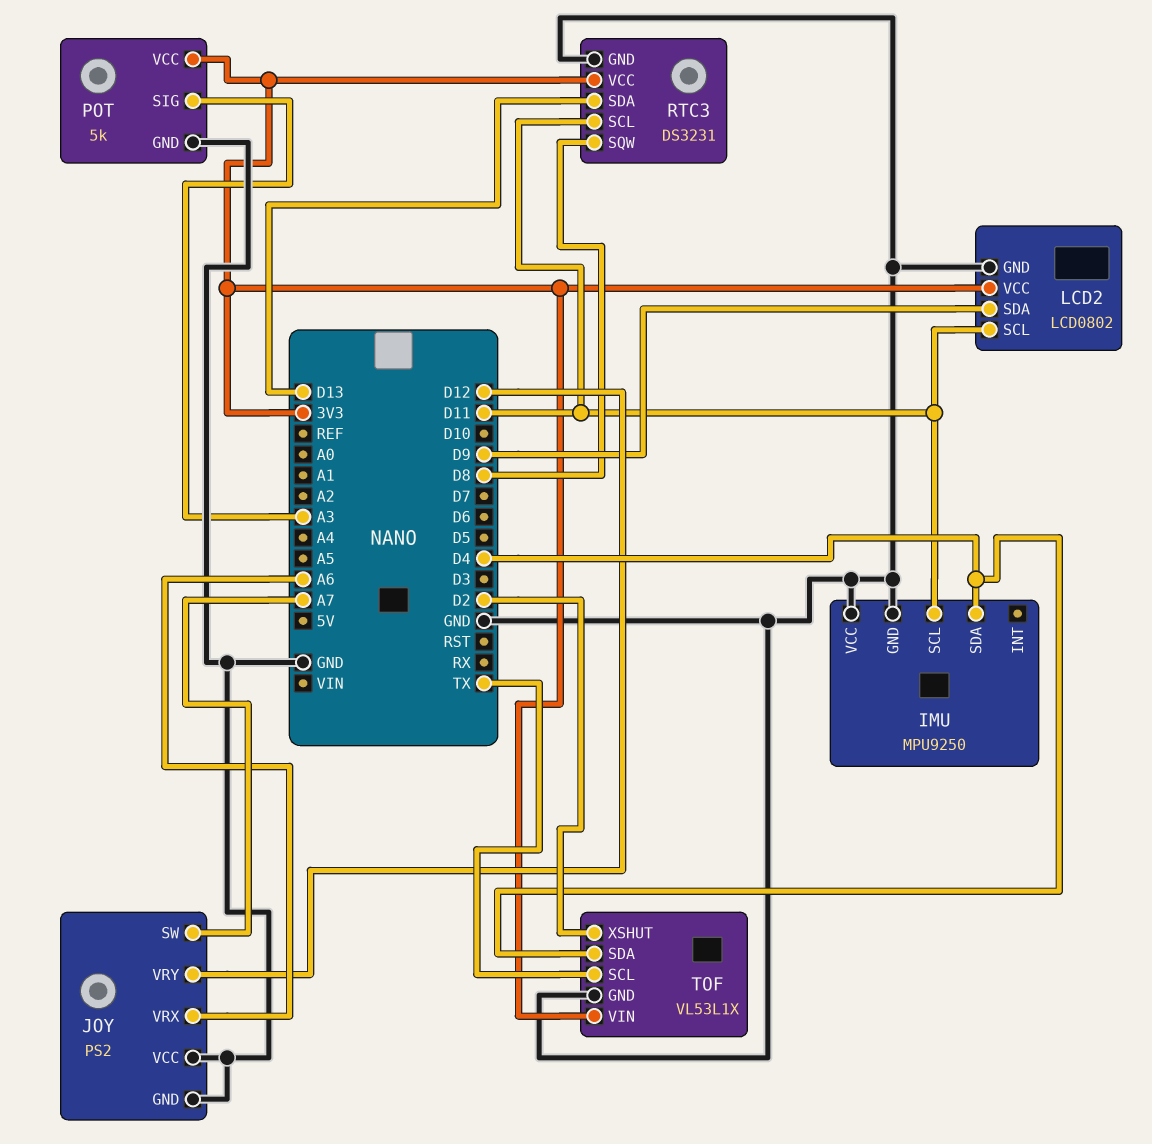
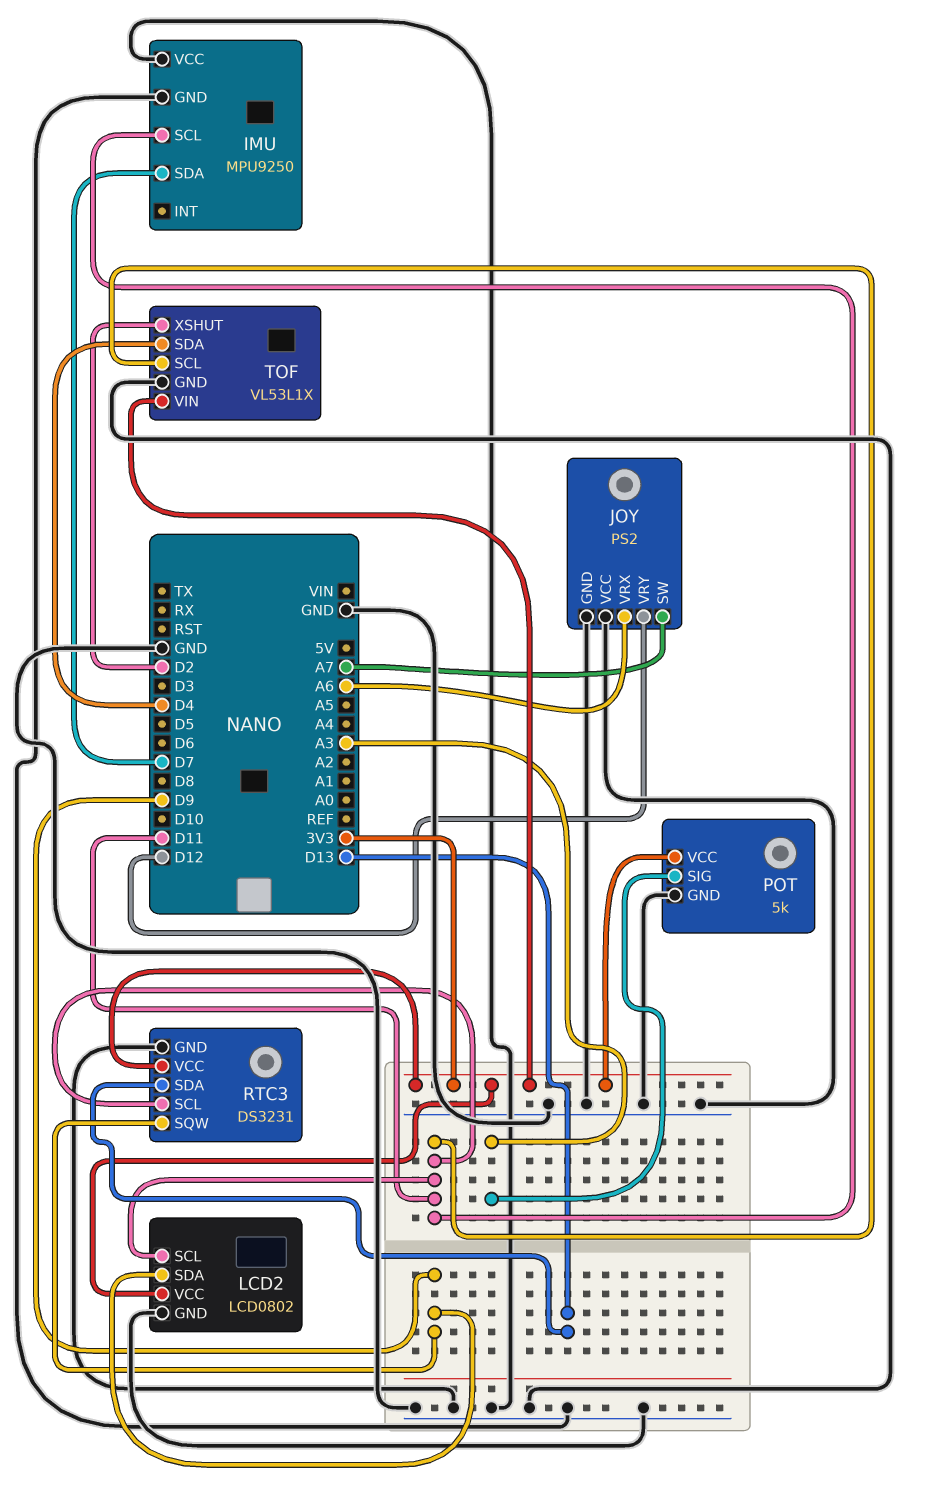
IMU pin SDA: D4 -> D7
RTC3 pin SQW: D8 -> D9
TOF pin SCL: TX -> D11

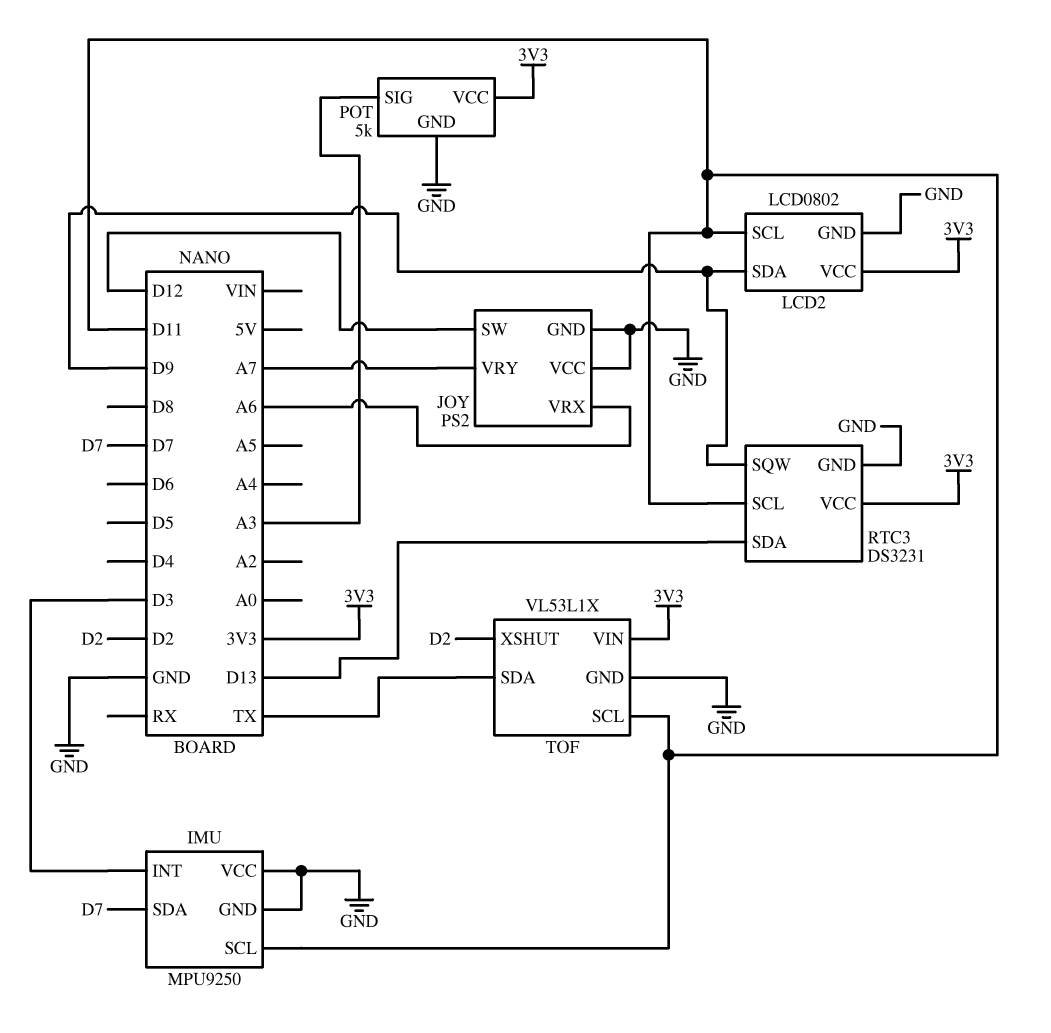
IMU pin INT: none -> D3
JOY pin SW: A7 -> D12
JOY pin VRY: D12 -> A7
TOF pin SDA: D4 -> TX

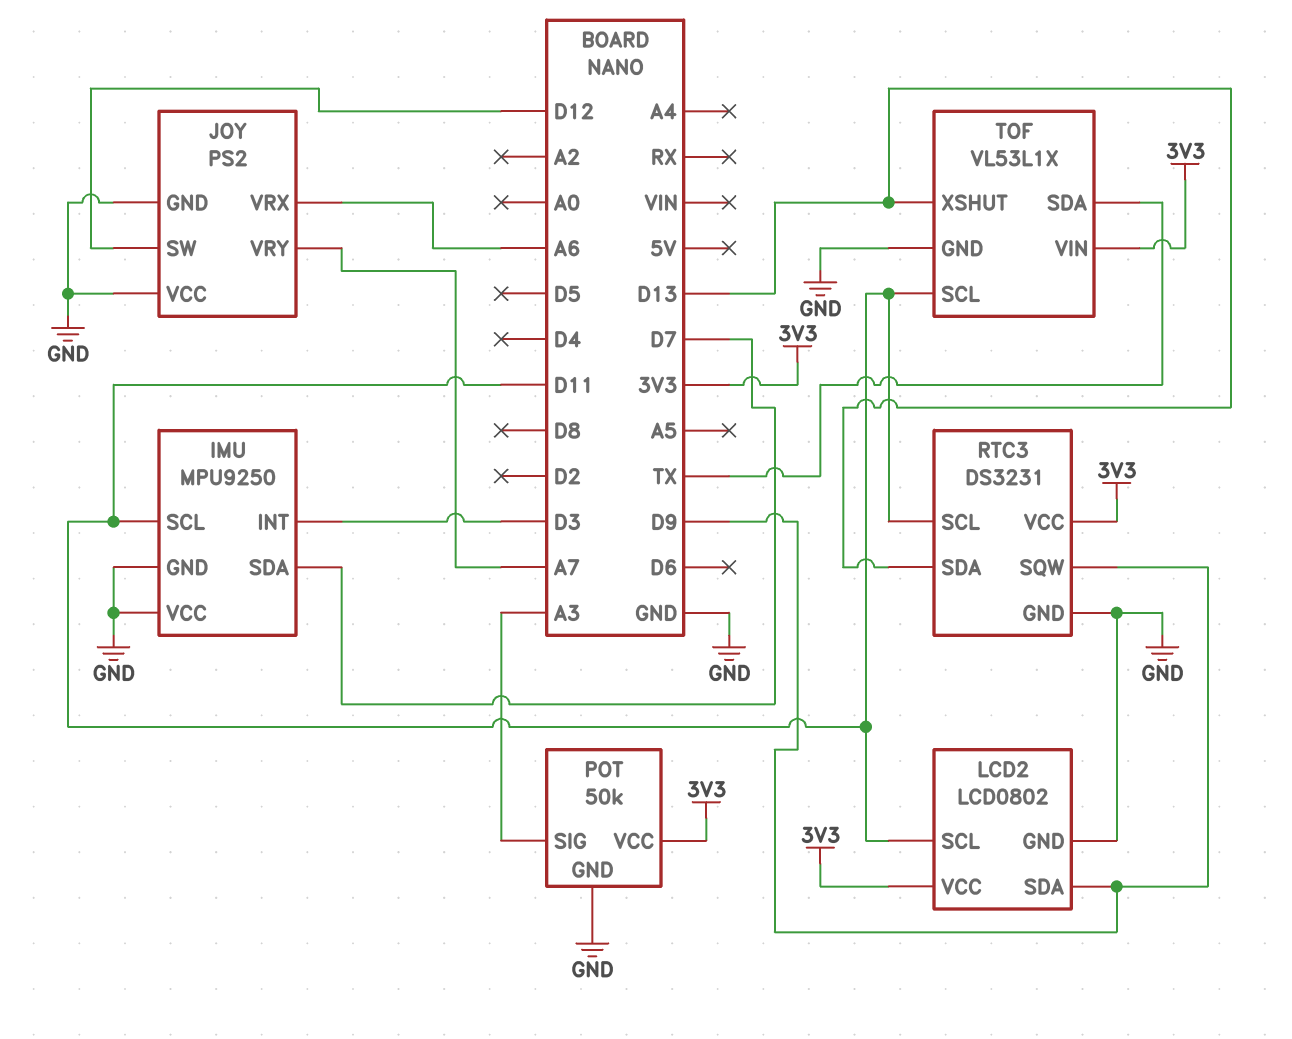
POT: 5k -> 50k
TOF pin XSHUT: D2 -> D13

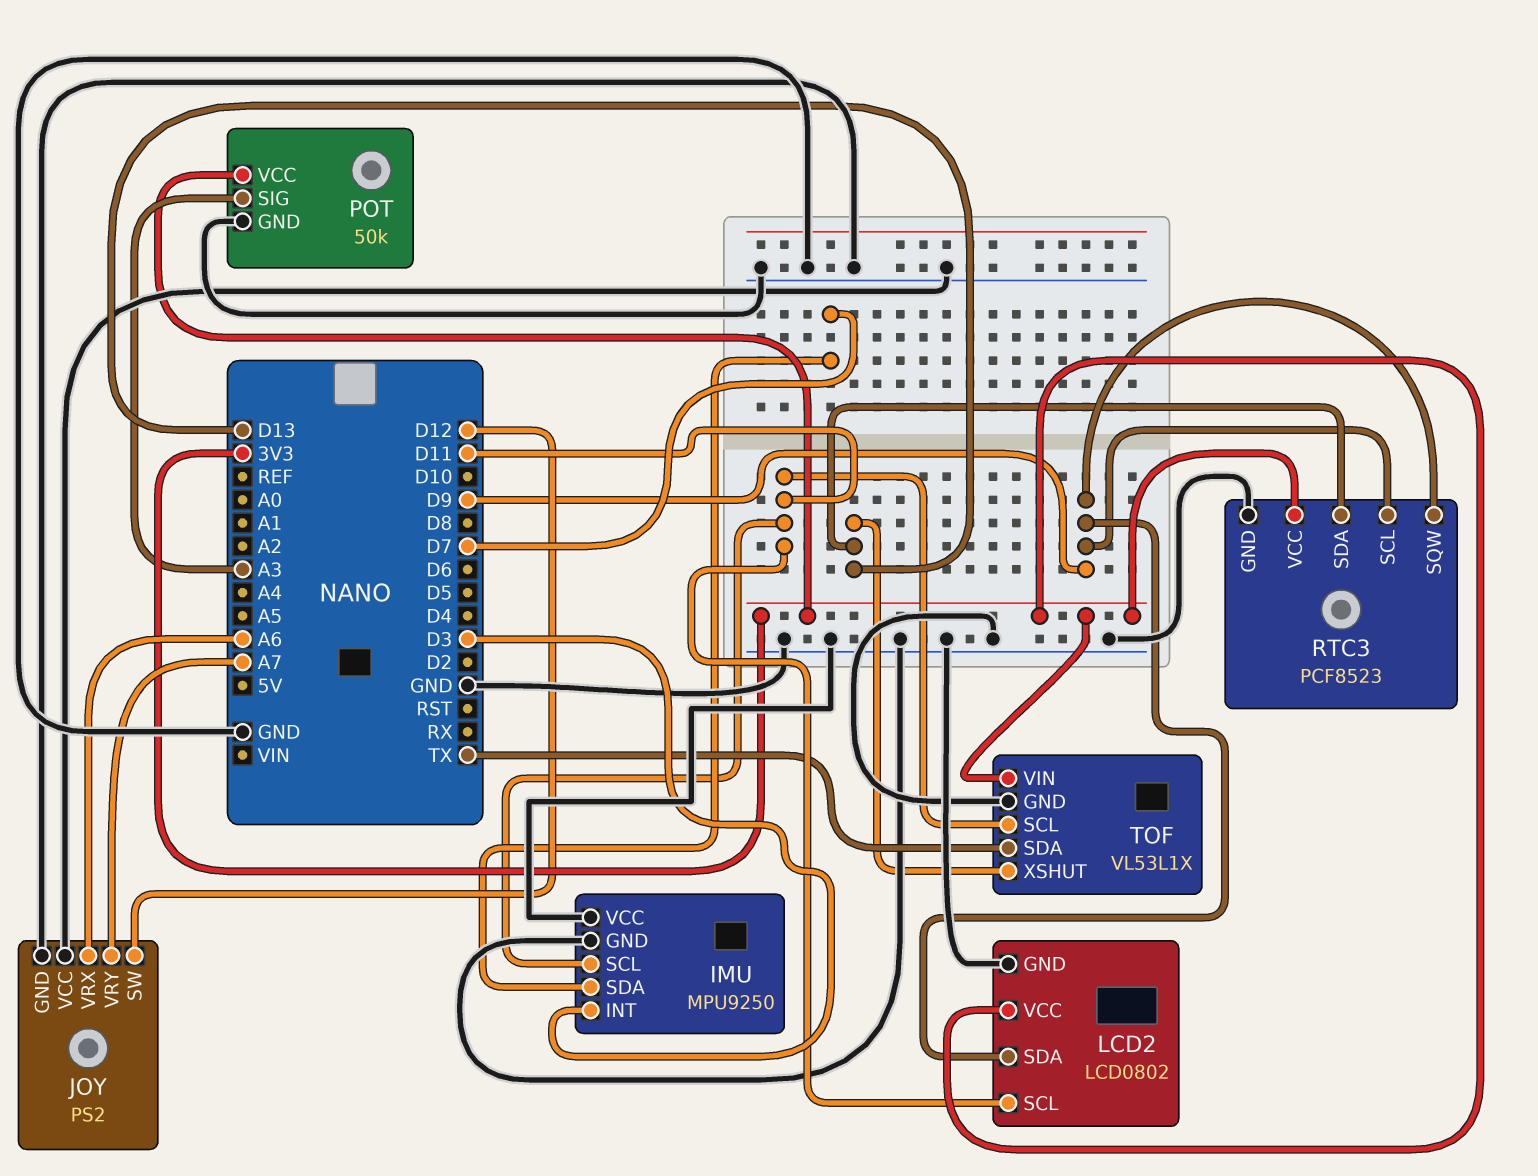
RTC3: DS3231 -> PCF8523
RTC3 pin SCL: D11 -> D9

